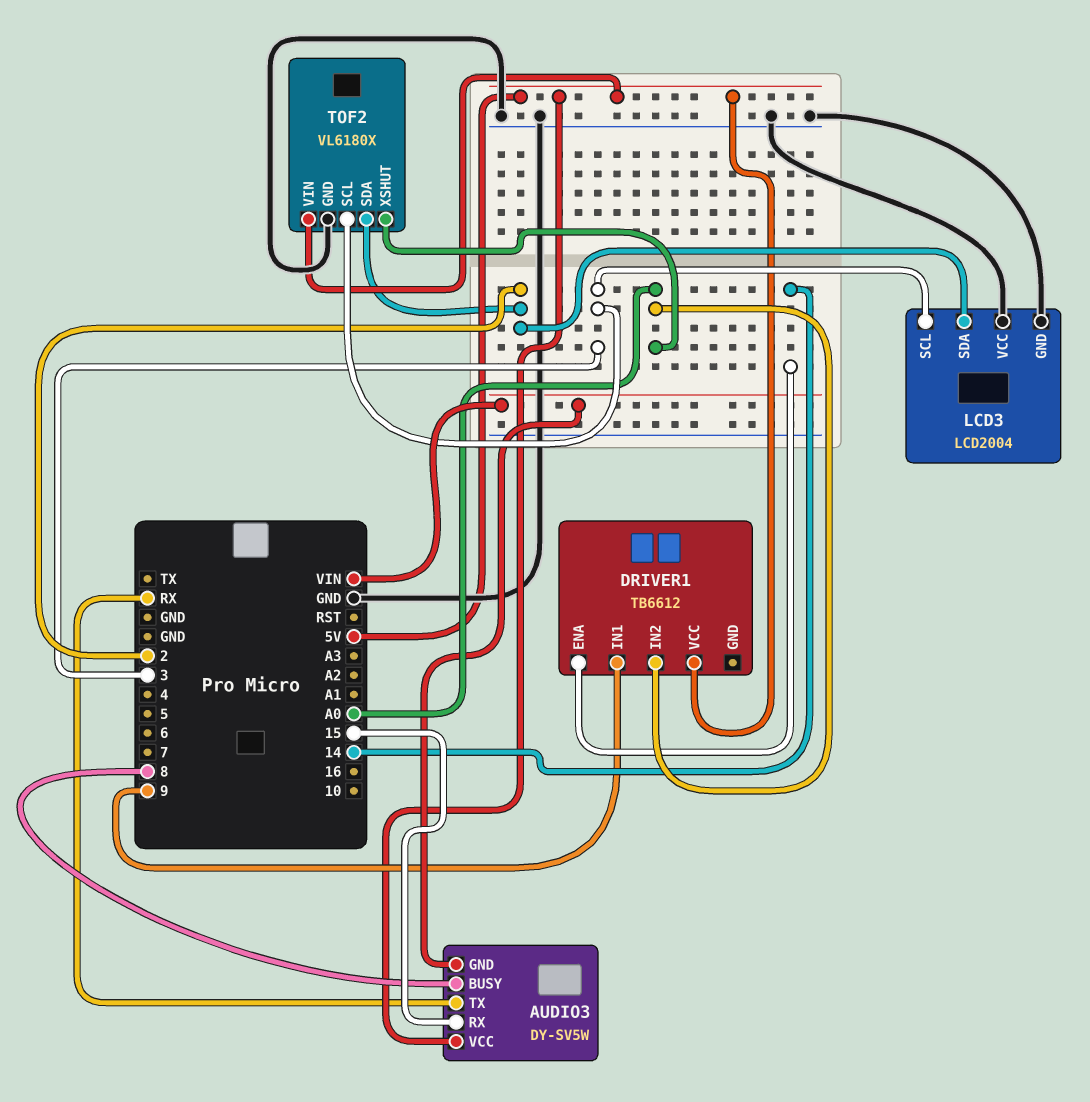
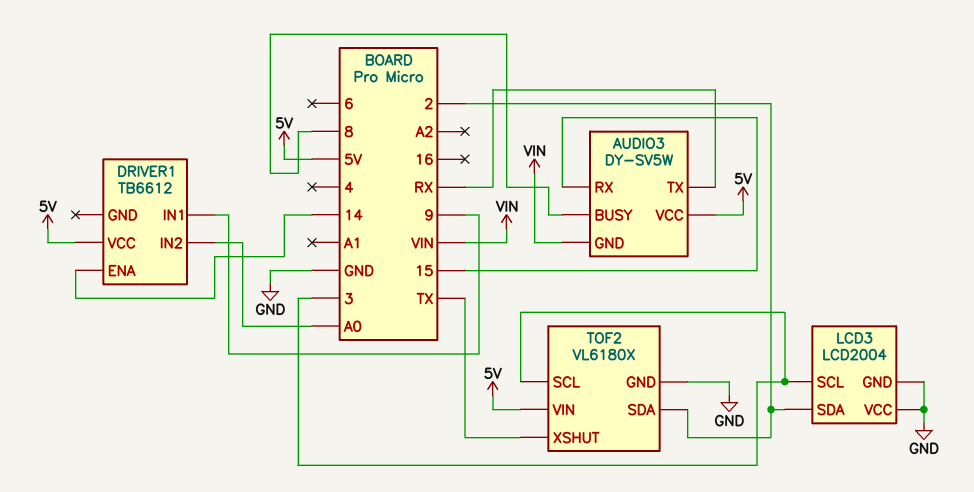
TOF2 pin XSHUT: A0 -> TX

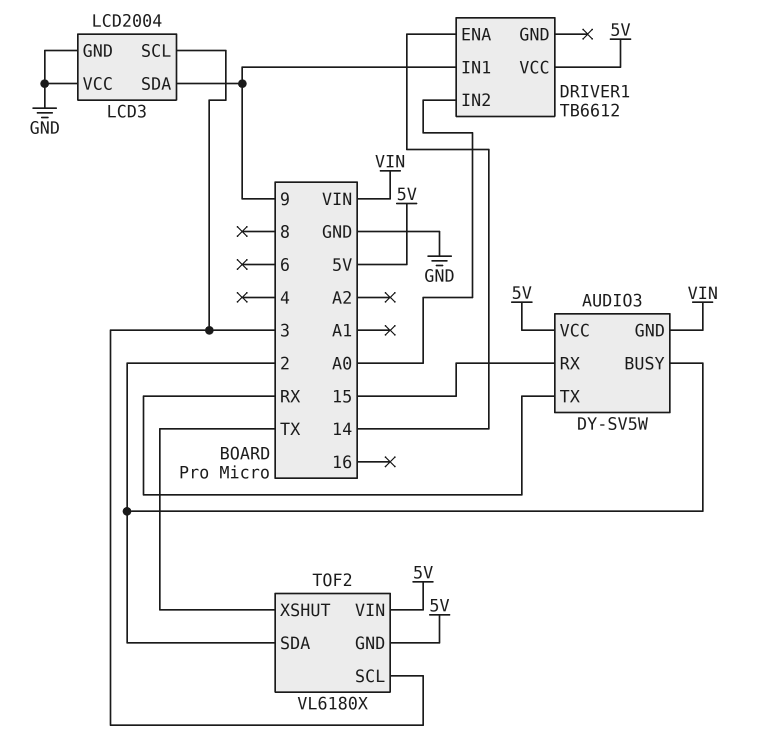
AUDIO3 pin BUSY: 8 -> 2
LCD3 pin SDA: 2 -> 9
TOF2 pin GND: GND -> 5V

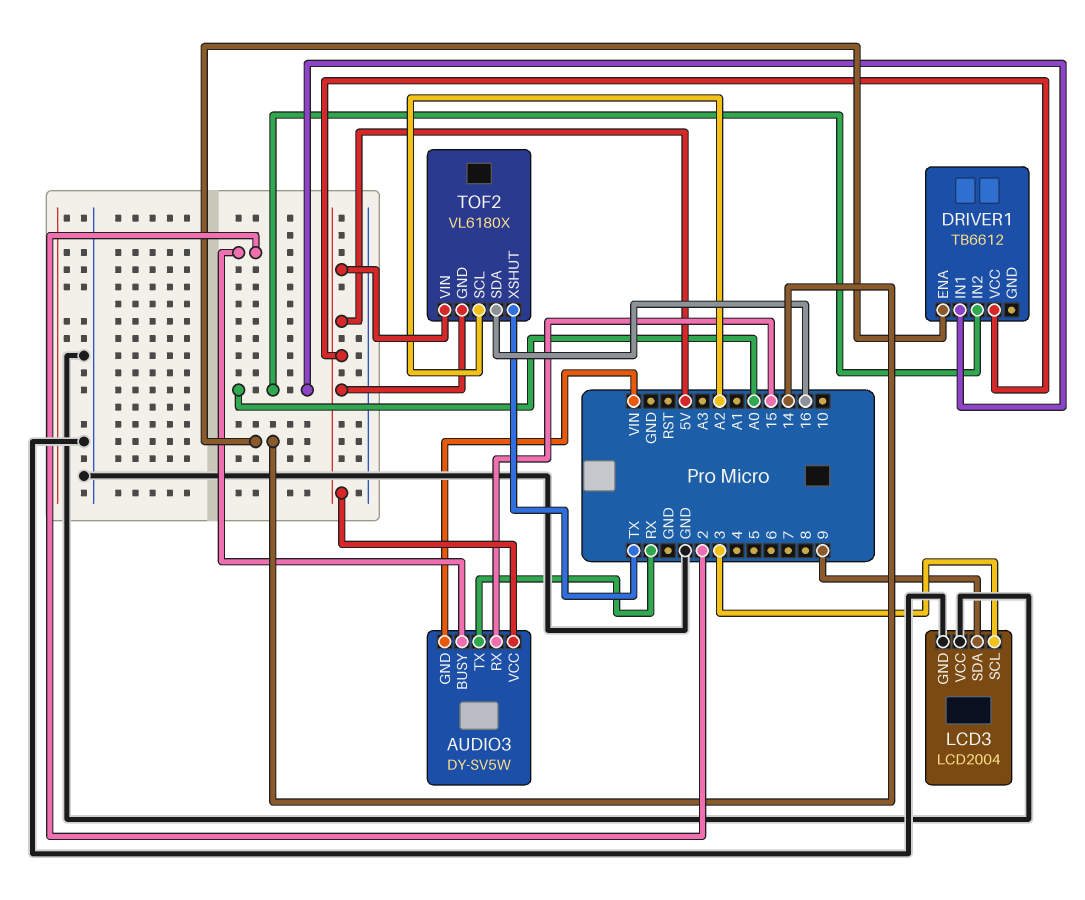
DRIVER1 pin IN1: 9 -> A0
TOF2 pin SCL: 3 -> A2
TOF2 pin SDA: 2 -> 16

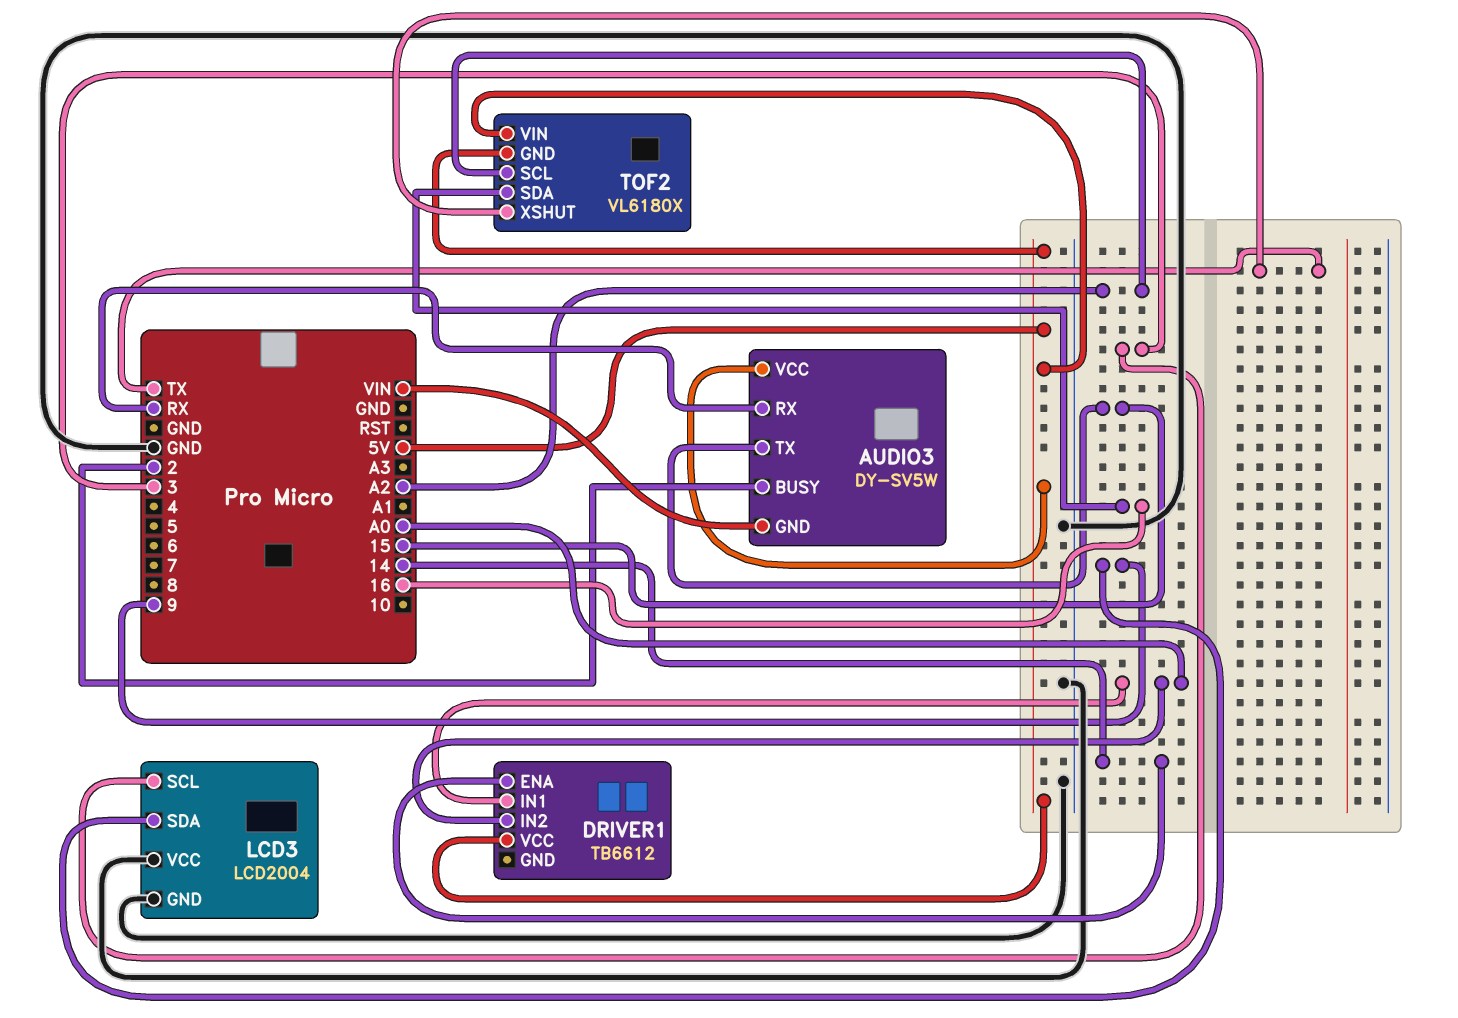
AUDIO3 pin RX: 15 -> RX
AUDIO3 pin TX: RX -> 15

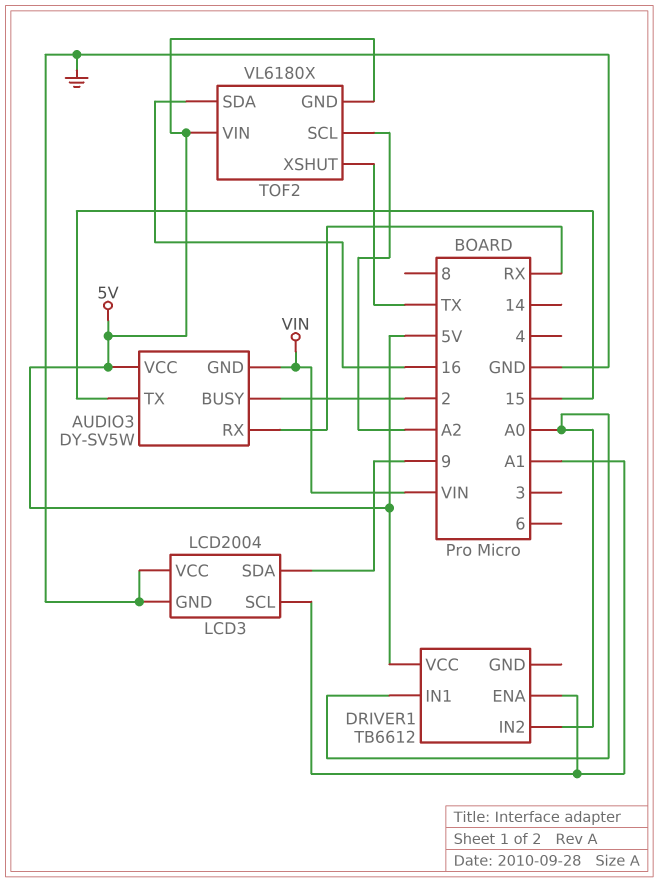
DRIVER1 pin ENA: 14 -> A1
LCD3 pin SCL: 3 -> A1

